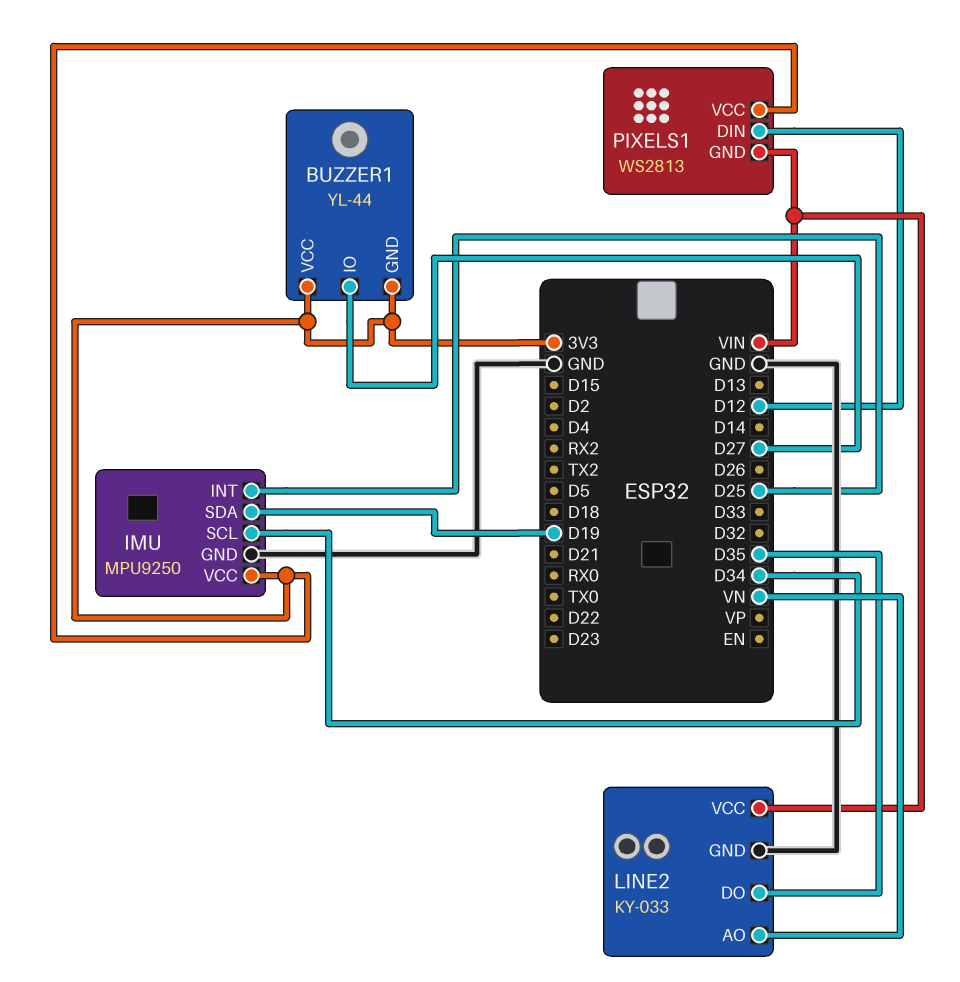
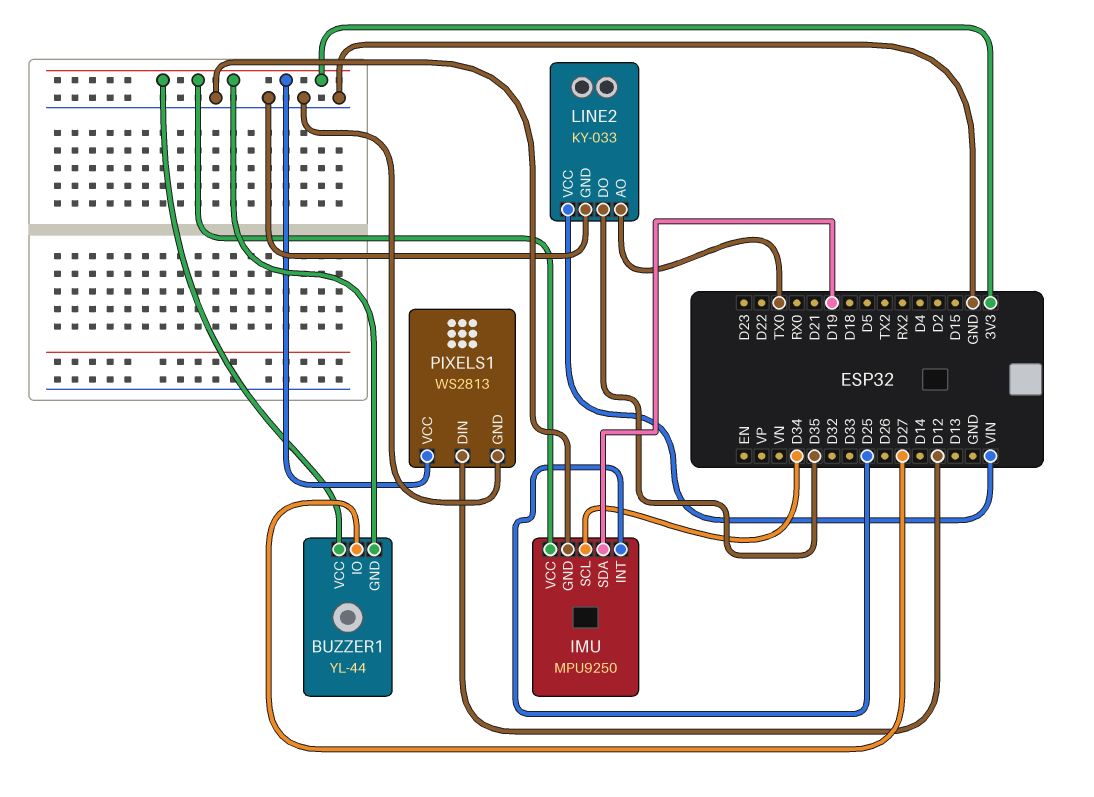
LINE2 pin AO: VN -> TX0
PIXELS1 pin GND: VIN -> GND

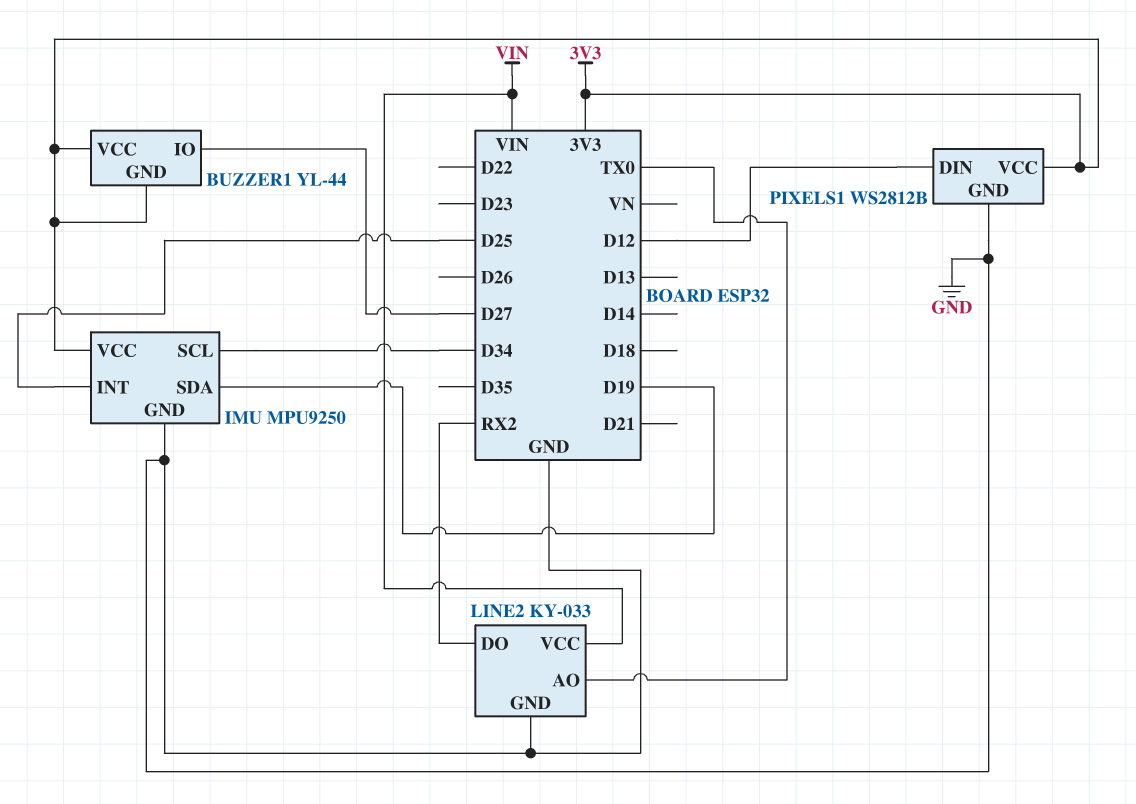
LINE2 pin DO: D35 -> RX2
PIXELS1: WS2813 -> WS2812B

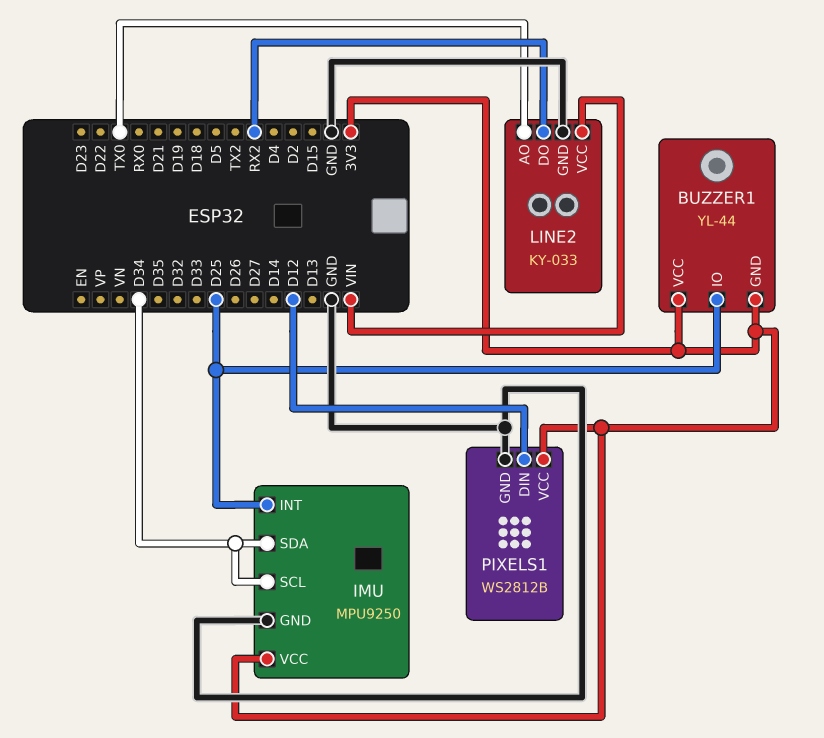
BUZZER1 pin IO: D27 -> D25
IMU pin SDA: D19 -> D34

